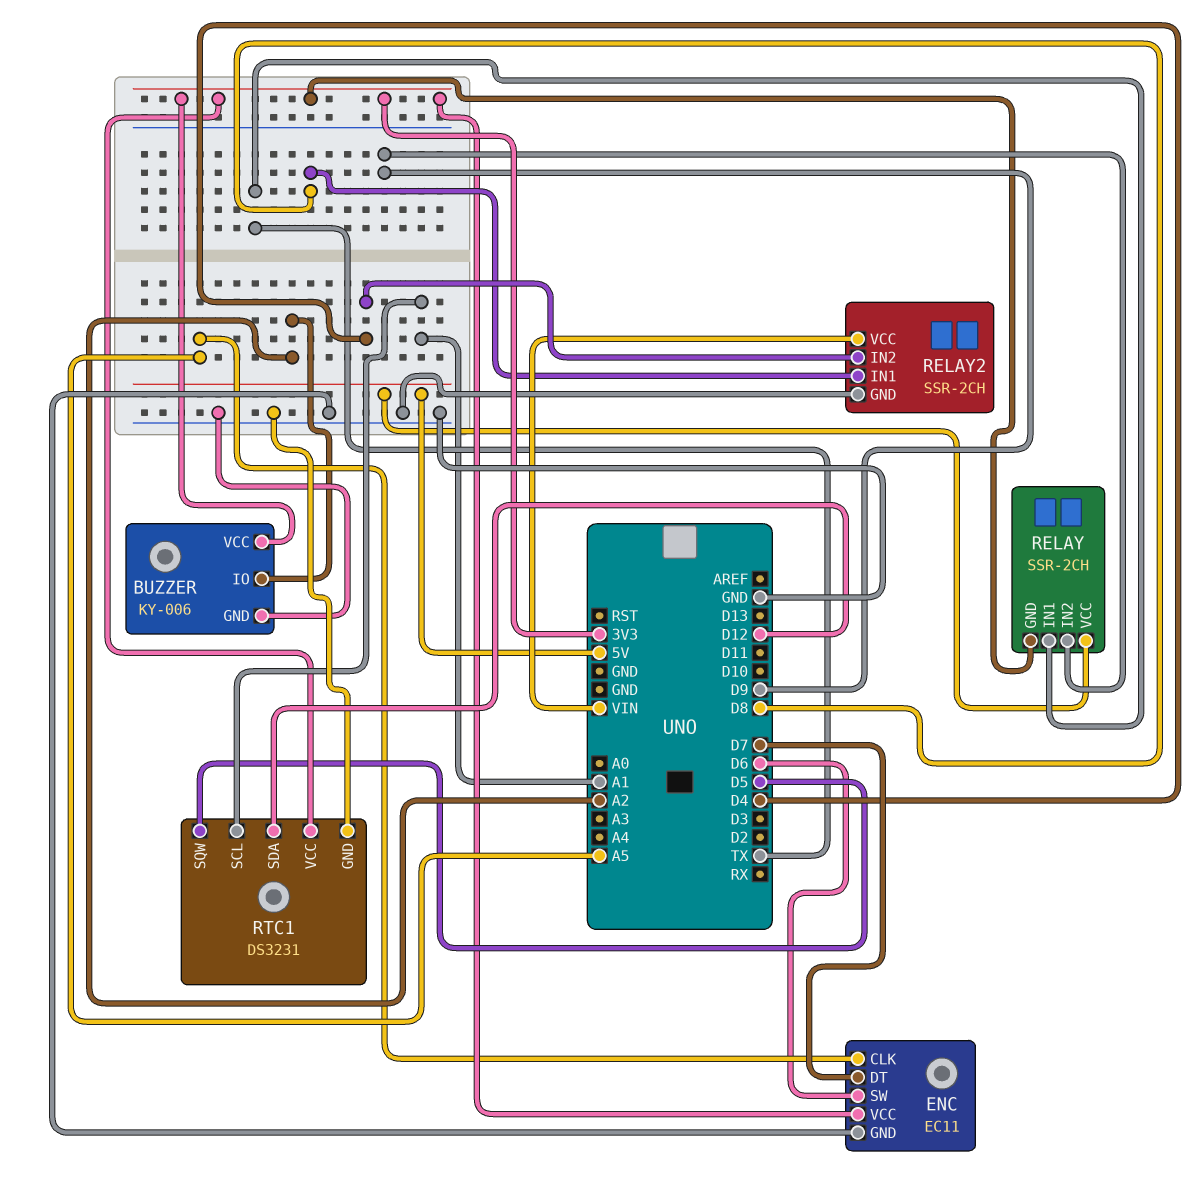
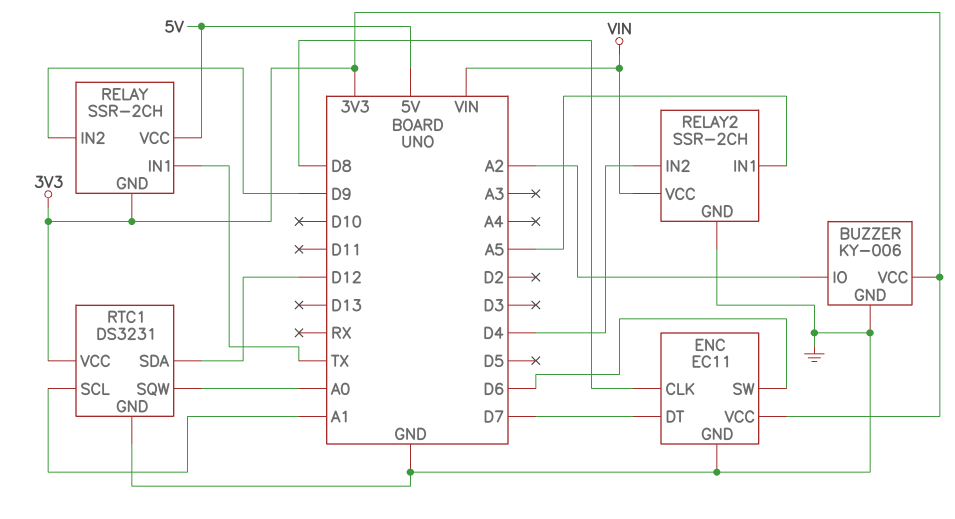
ENC pin CLK: A5 -> D8
RELAY2 pin IN1: D8 -> A5
RTC1 pin SQW: D5 -> A0

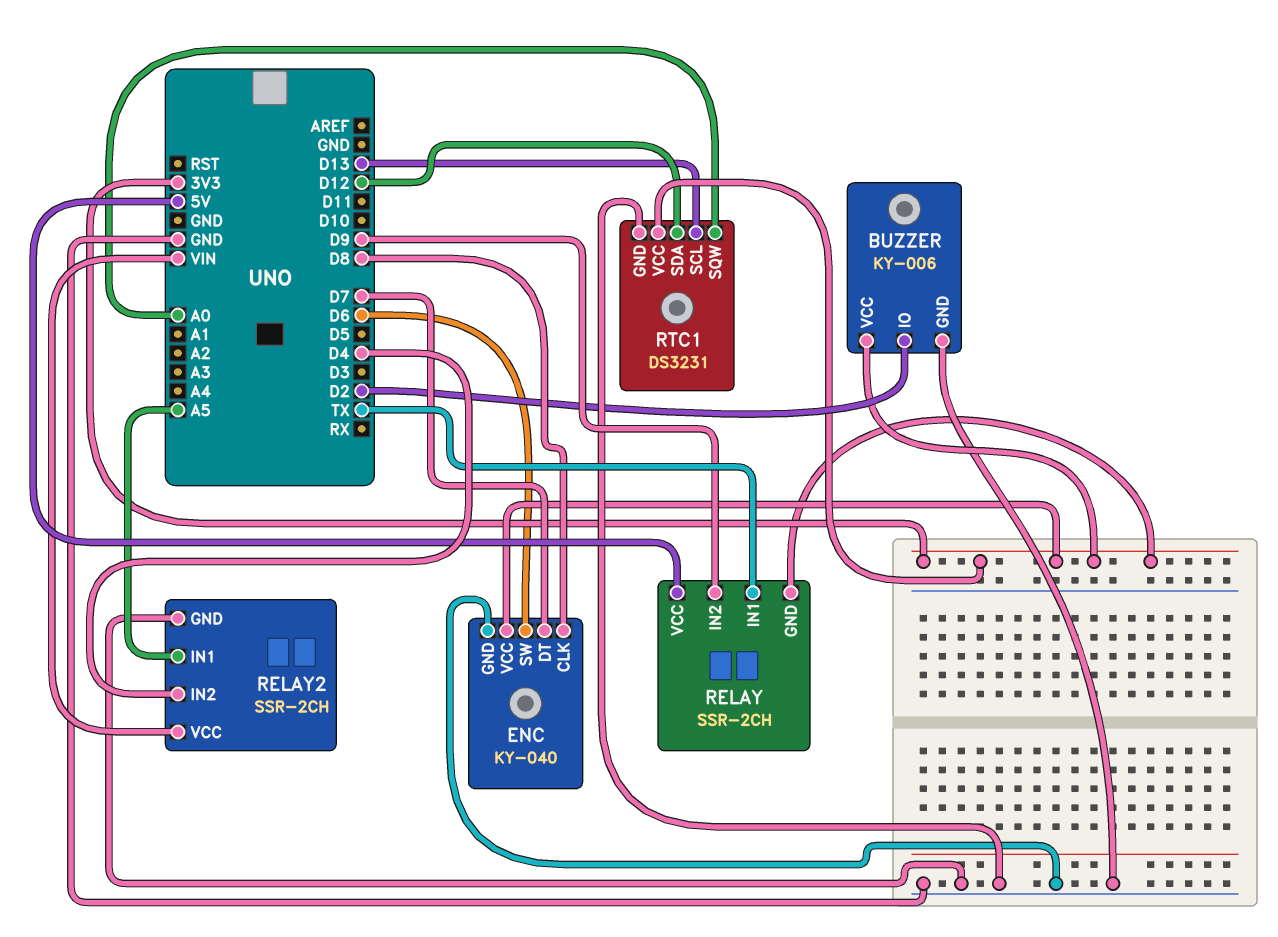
BUZZER pin IO: A2 -> D2
ENC: EC11 -> KY-040
RTC1 pin SCL: A1 -> D13

